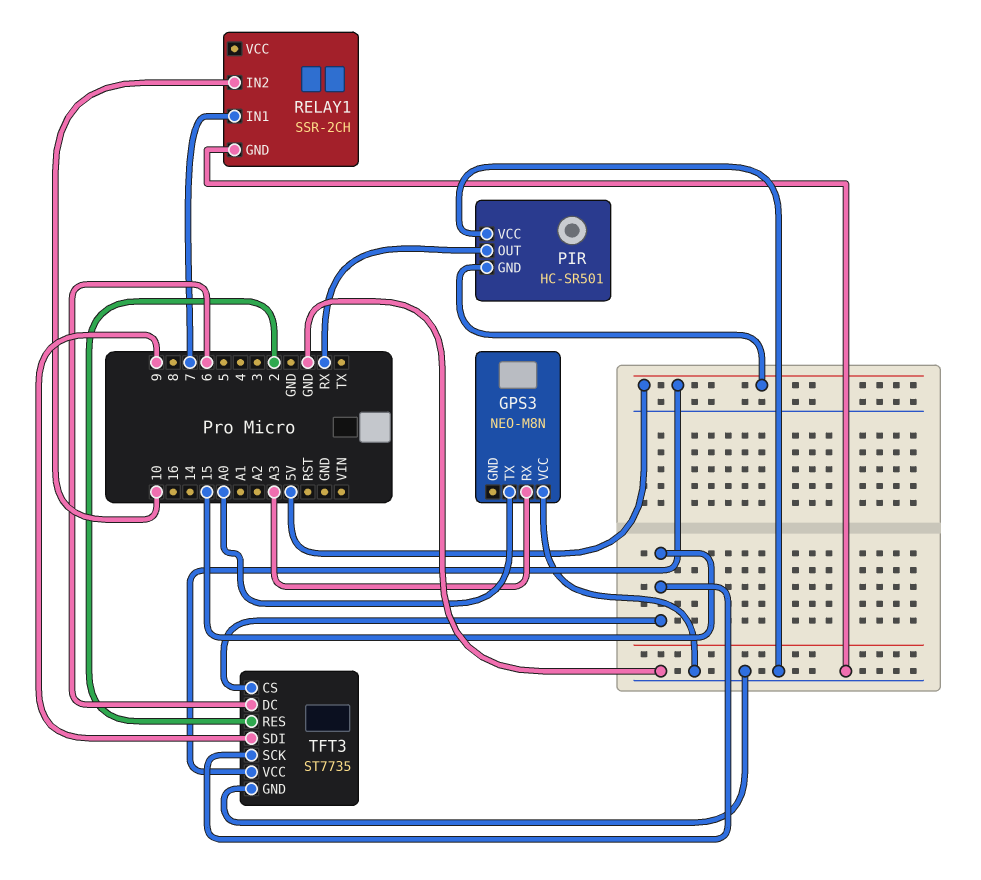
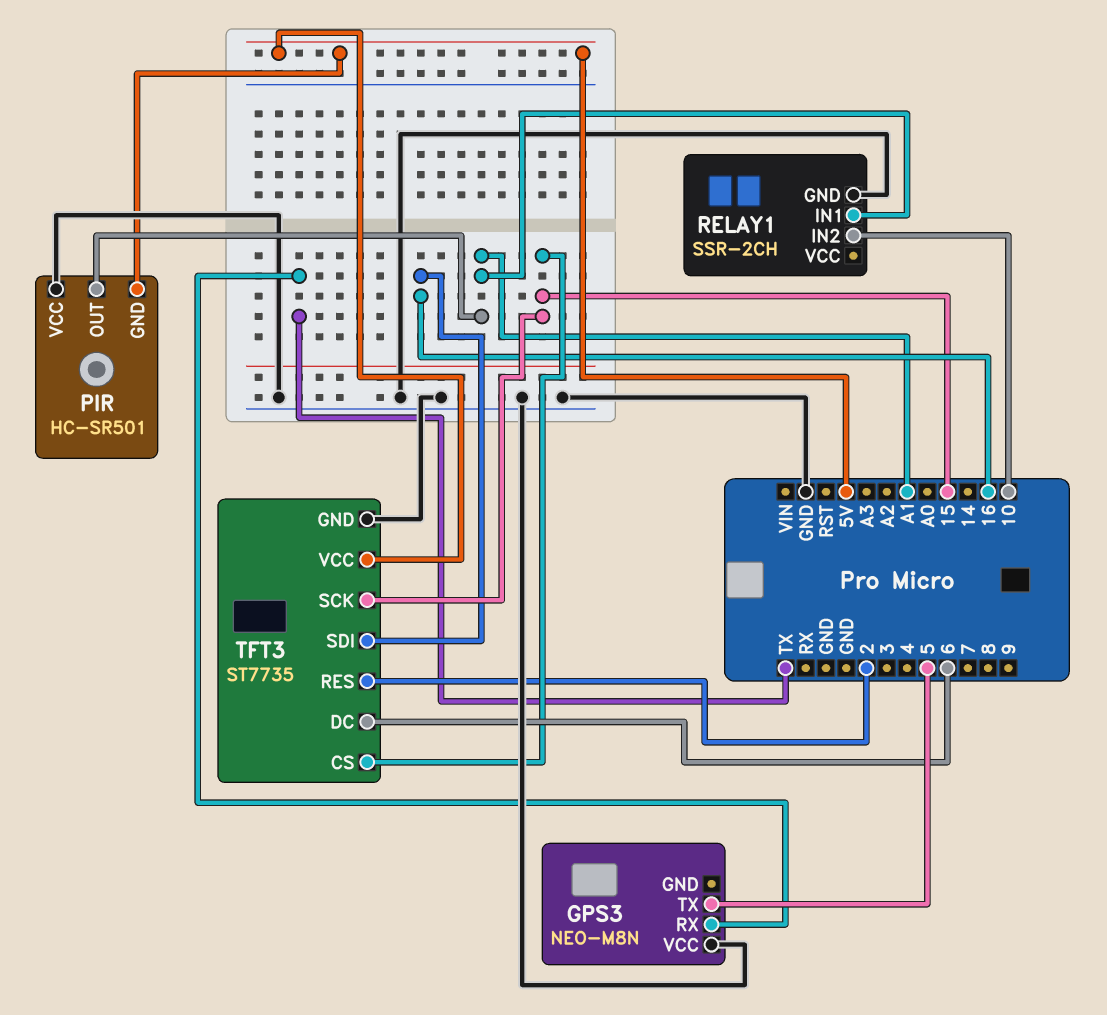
GPS3 pin RX: A3 -> TX
GPS3 pin TX: A0 -> 5
PIR pin OUT: RX -> A1
RELAY1 pin IN1: 7 -> A1
TFT3 pin SDI: 9 -> 16

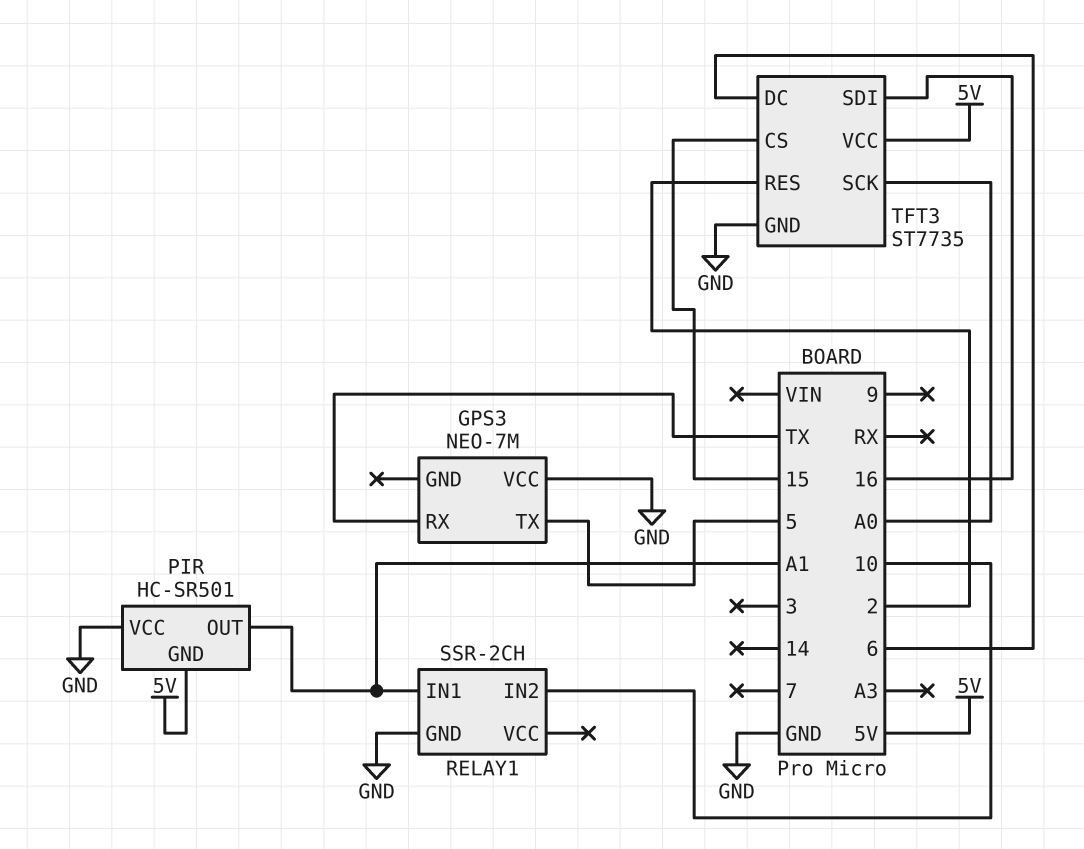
GPS3: NEO-M8N -> NEO-7M
TFT3 pin SCK: 15 -> A0

